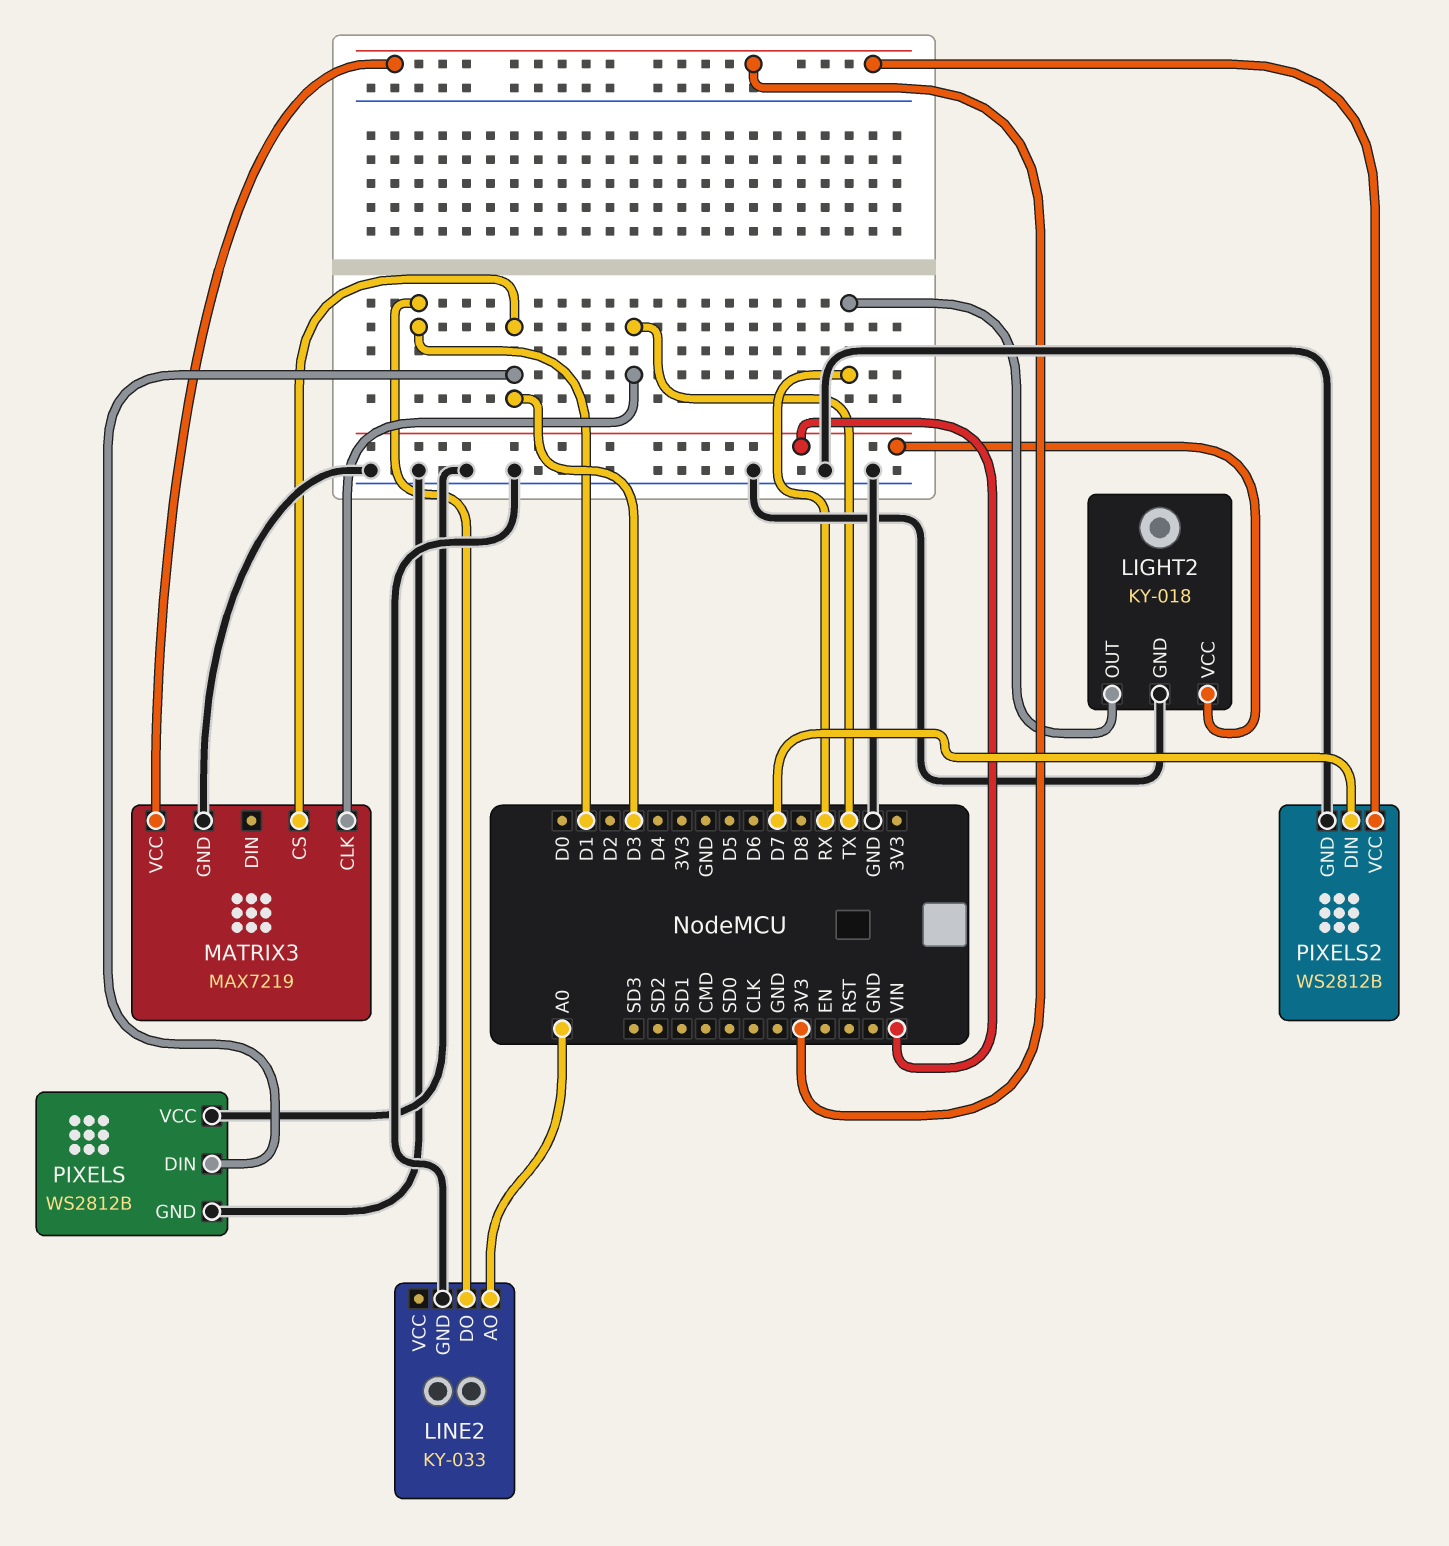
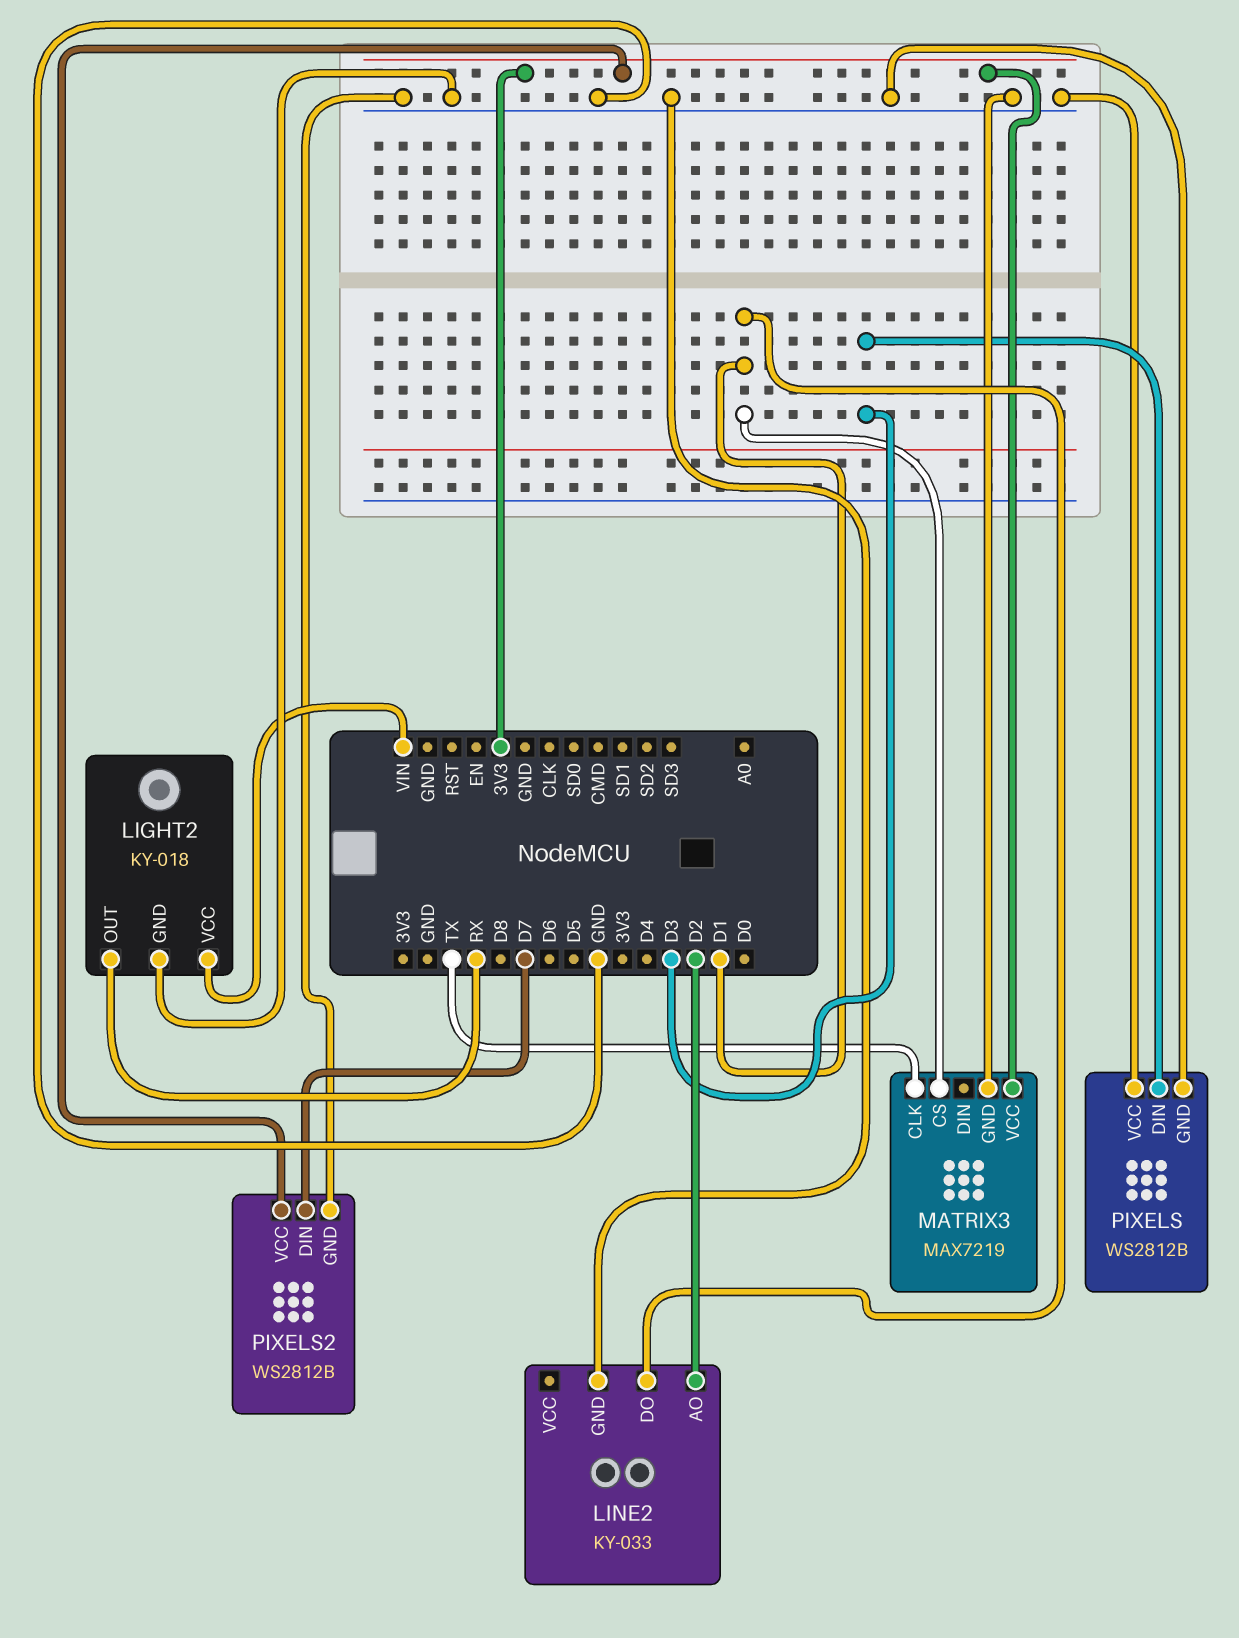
LINE2 pin AO: A0 -> D2
MATRIX3 pin CS: D3 -> D1

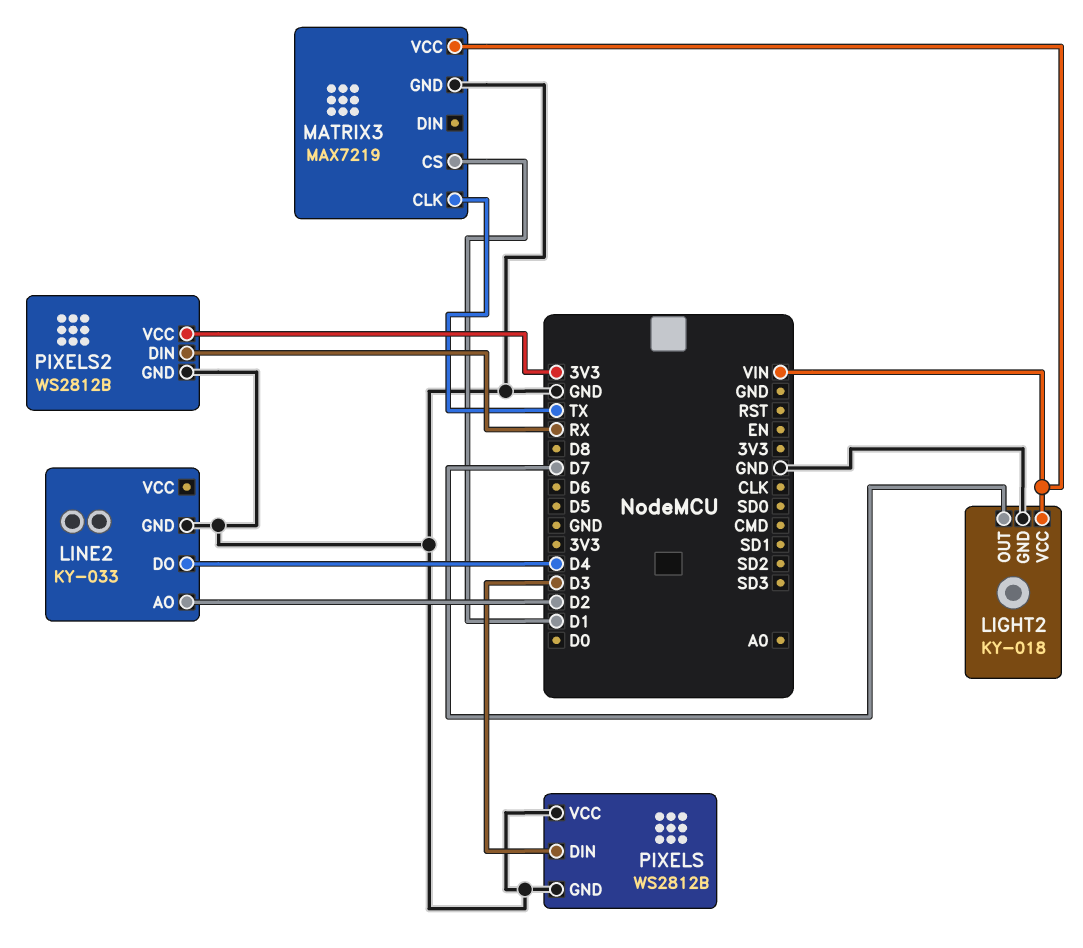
LIGHT2 pin OUT: RX -> D7
LINE2 pin DO: D1 -> D4
MATRIX3 pin VCC: 3V3 -> VIN
PIXELS2 pin DIN: D7 -> RX

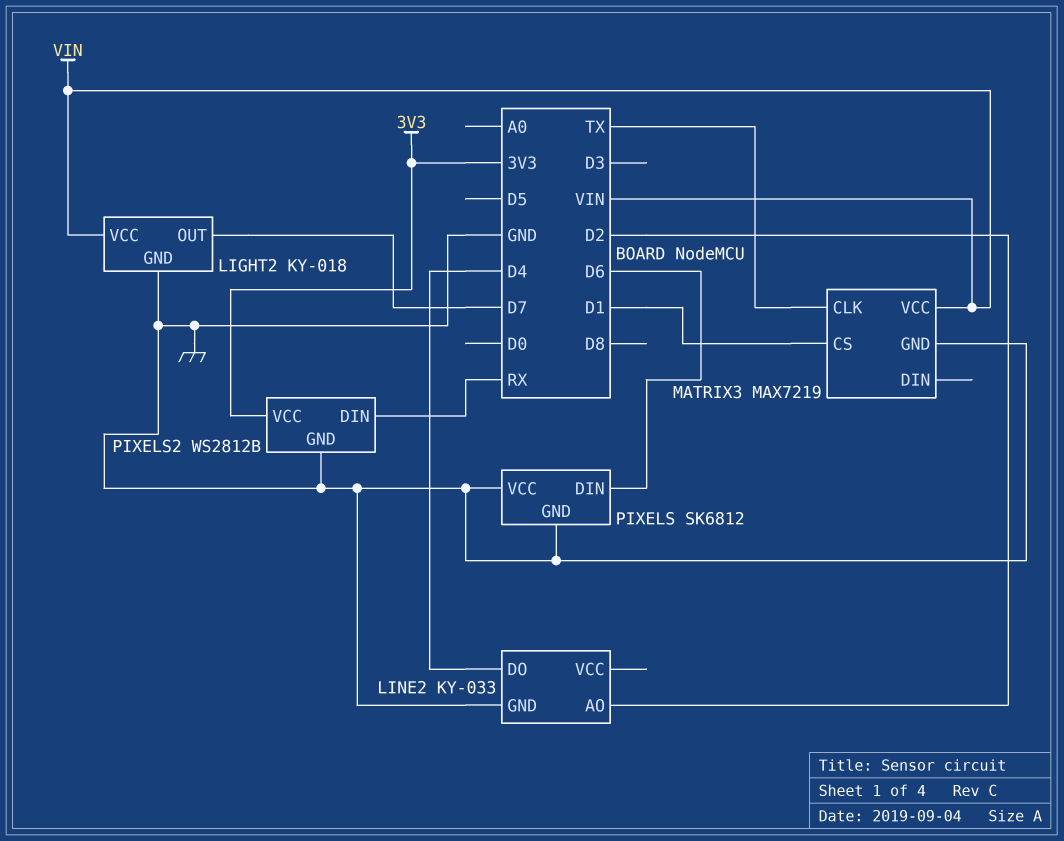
PIXELS: WS2812B -> SK6812
PIXELS pin DIN: D3 -> D6

